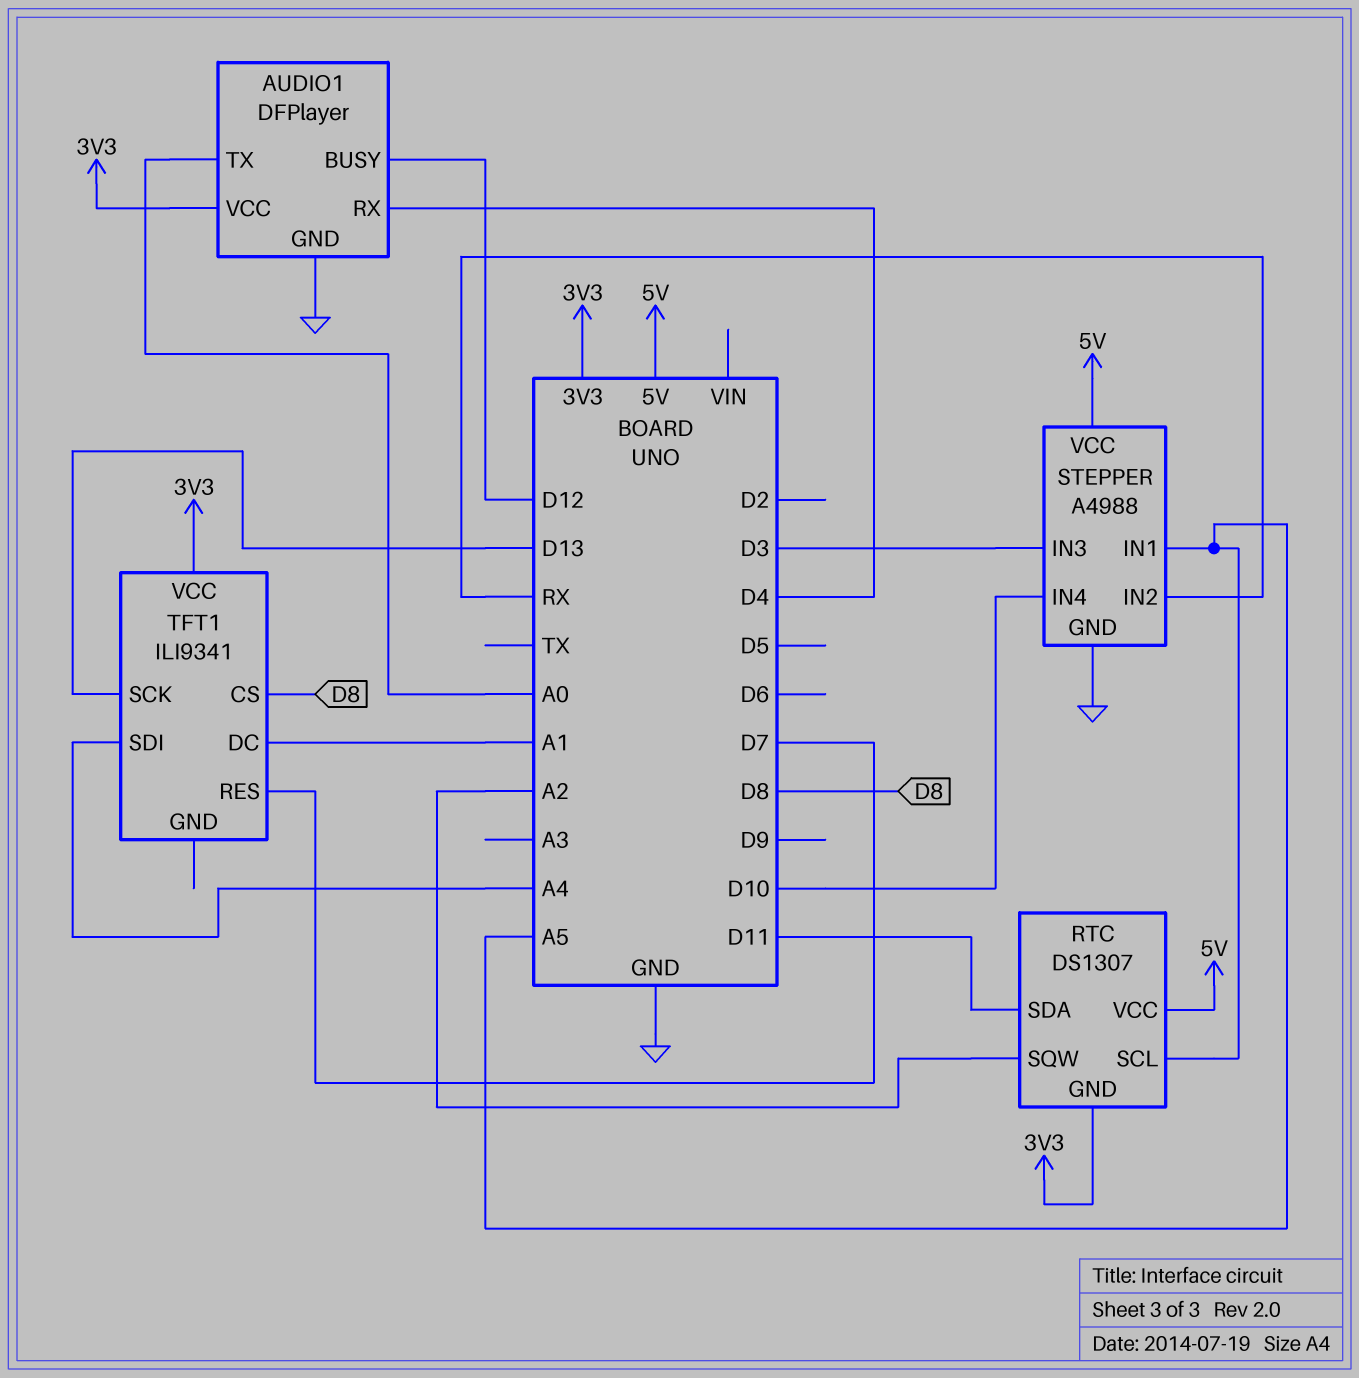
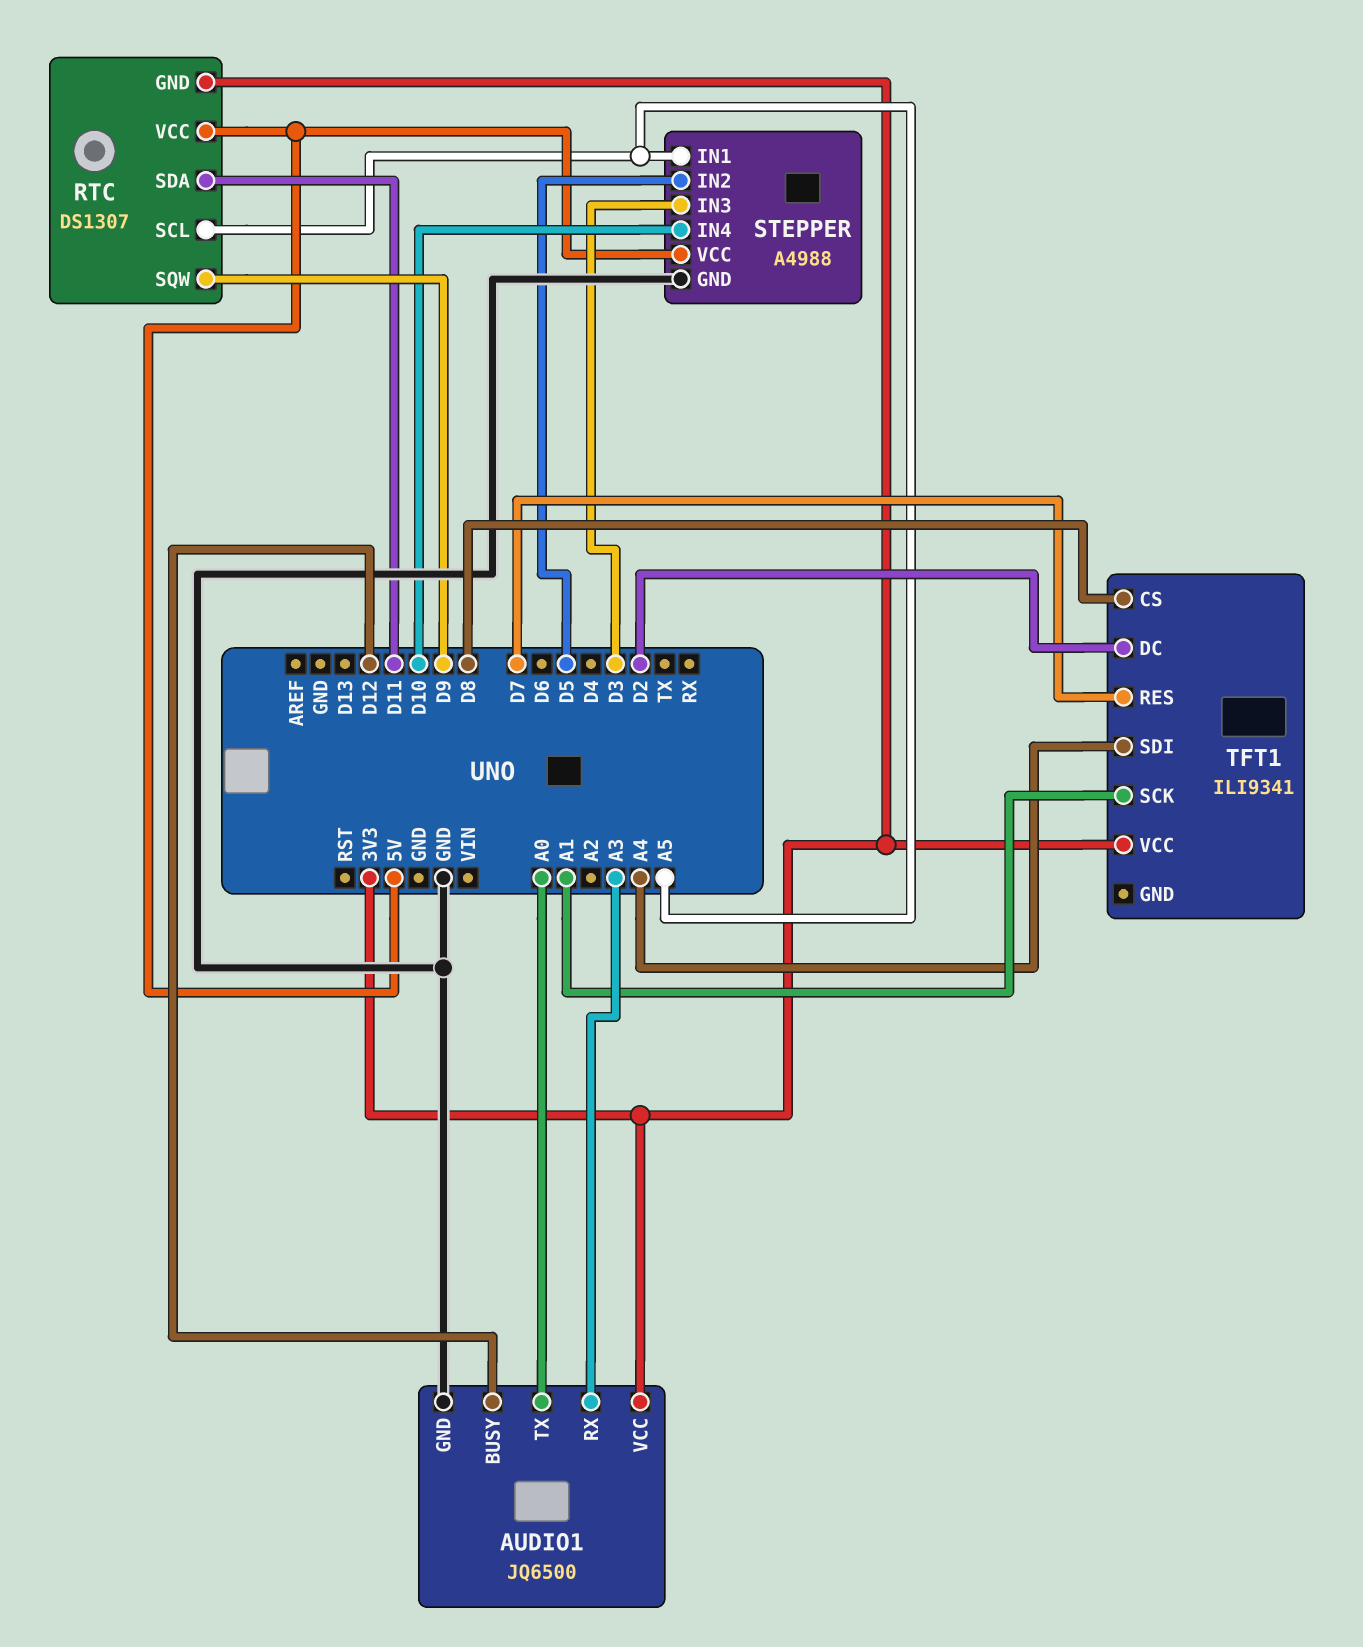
AUDIO1: DFPlayer -> JQ6500
AUDIO1 pin RX: D4 -> A3
RTC pin SQW: A2 -> D9
STEPPER pin IN2: RX -> D5
TFT1 pin DC: A1 -> D2
TFT1 pin SCK: D13 -> A1

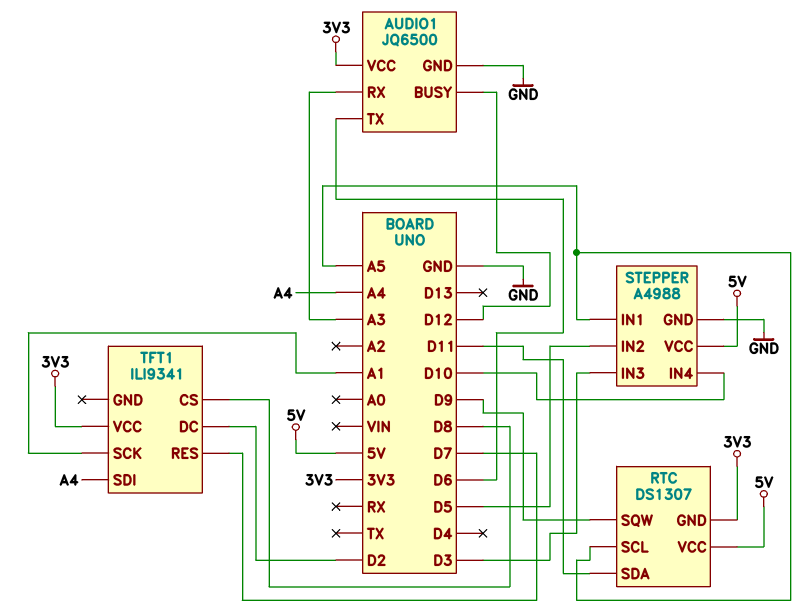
AUDIO1 pin TX: A0 -> D6

